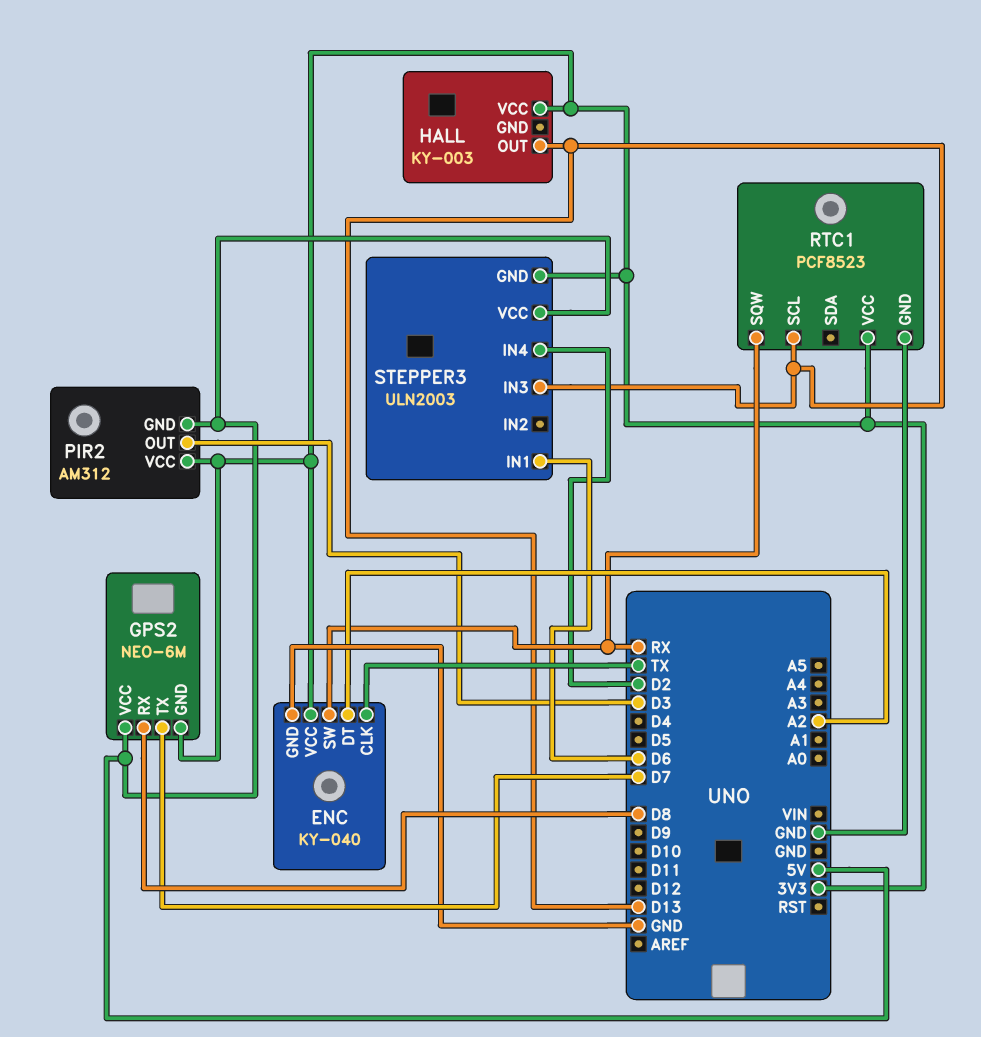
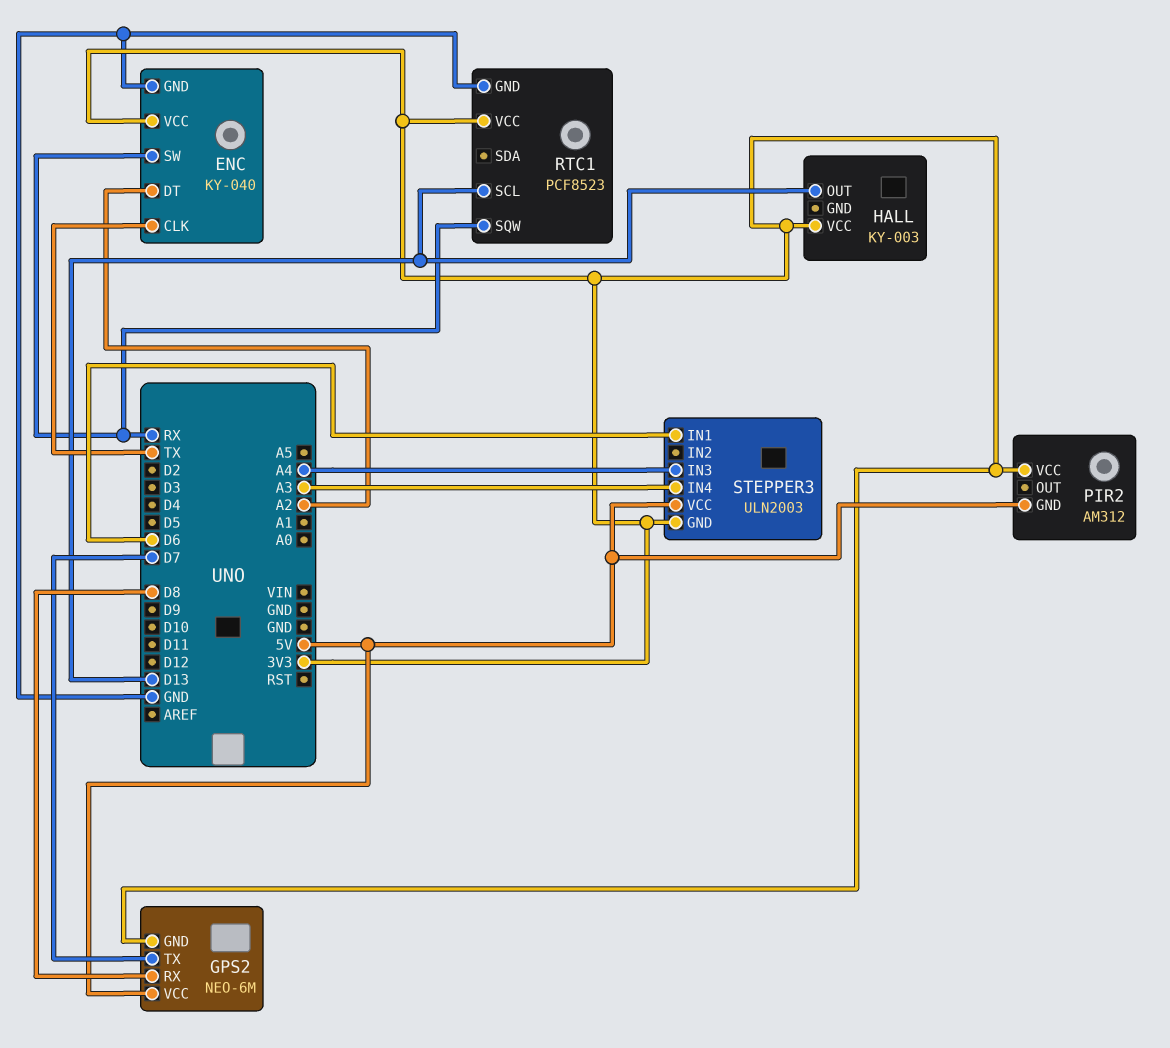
PIR2 pin OUT: D3 -> none
STEPPER3 pin IN3: D13 -> A4
STEPPER3 pin IN4: D2 -> A3

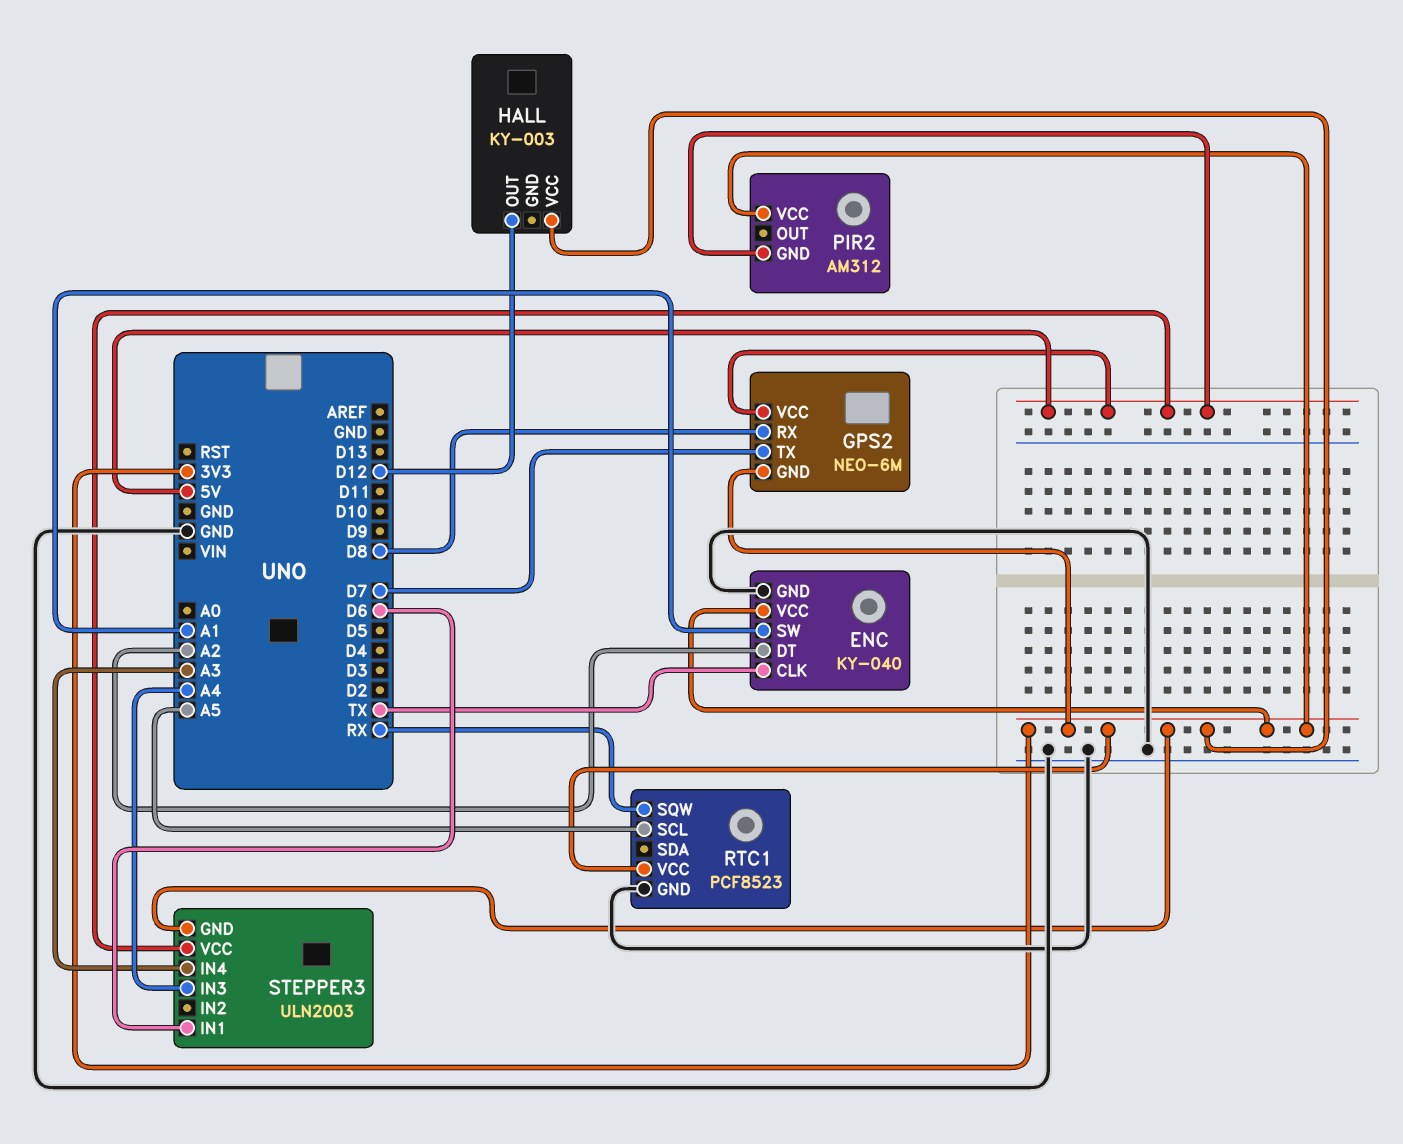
ENC pin SW: RX -> A1
HALL pin OUT: D13 -> D12
RTC1 pin SCL: D13 -> A5

